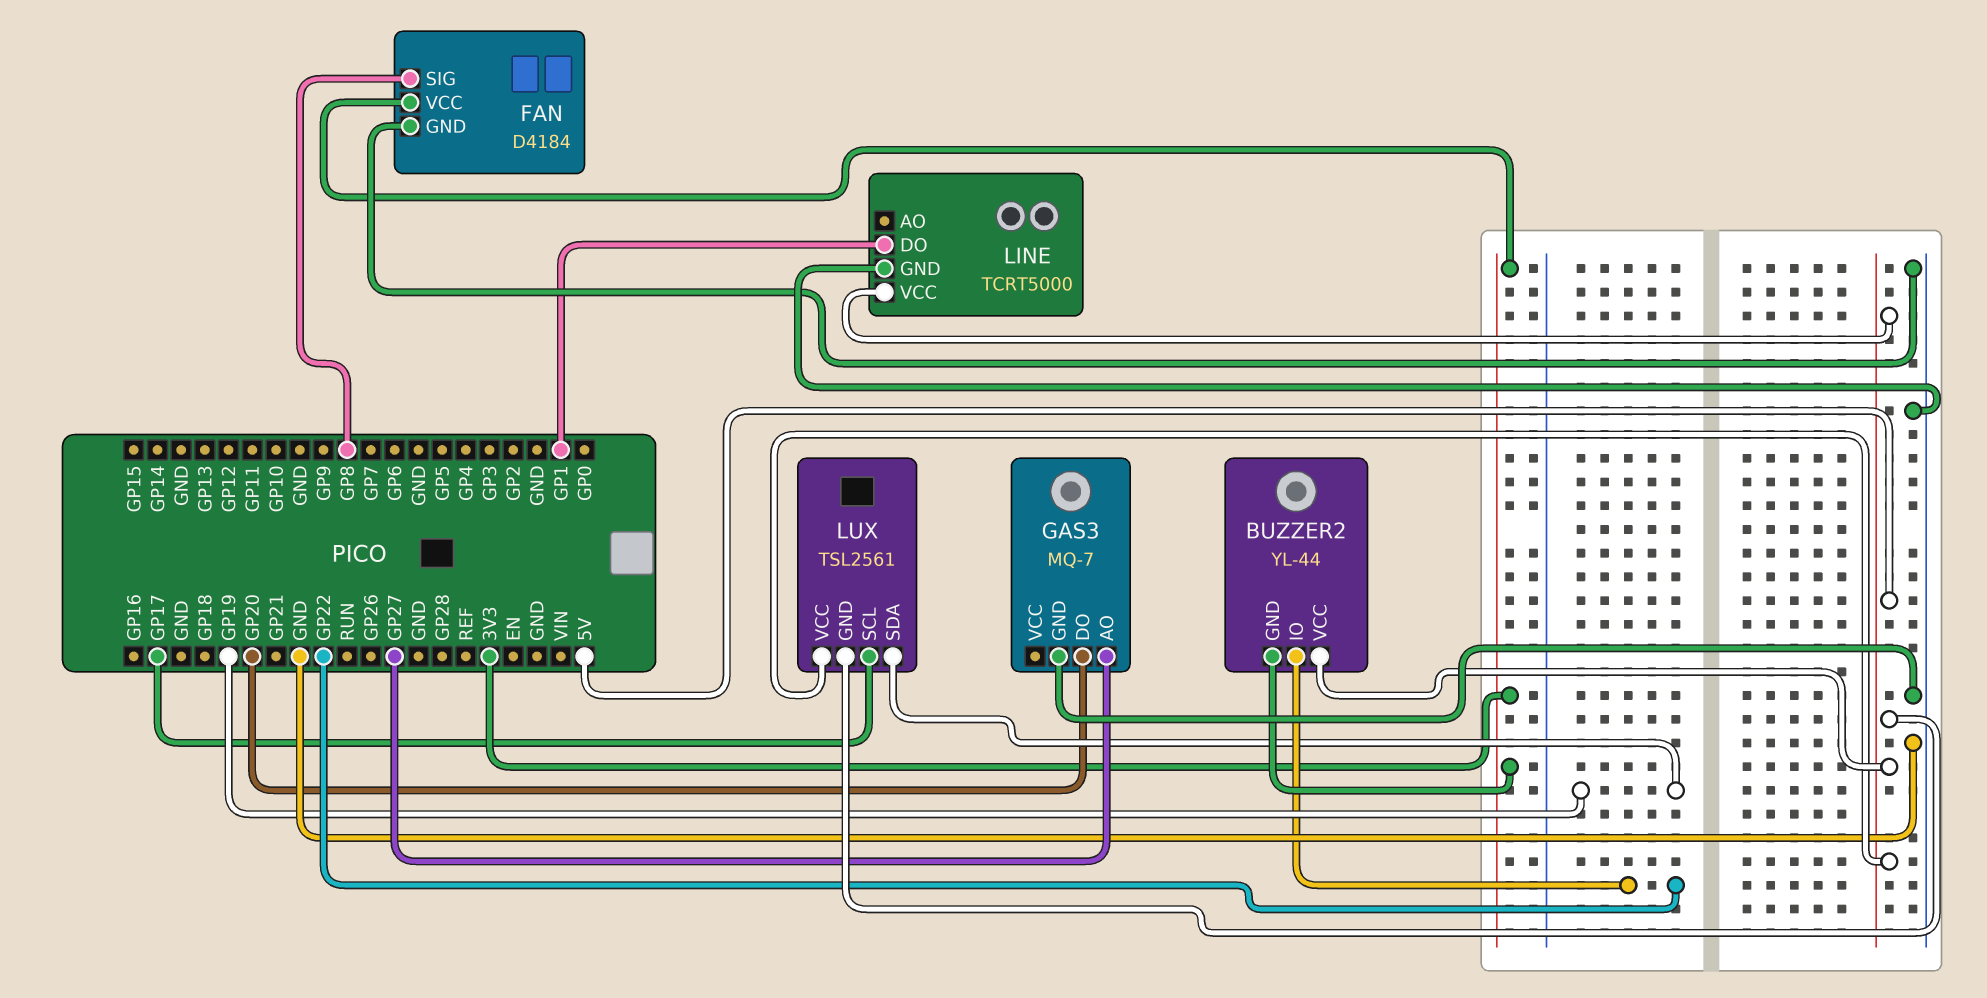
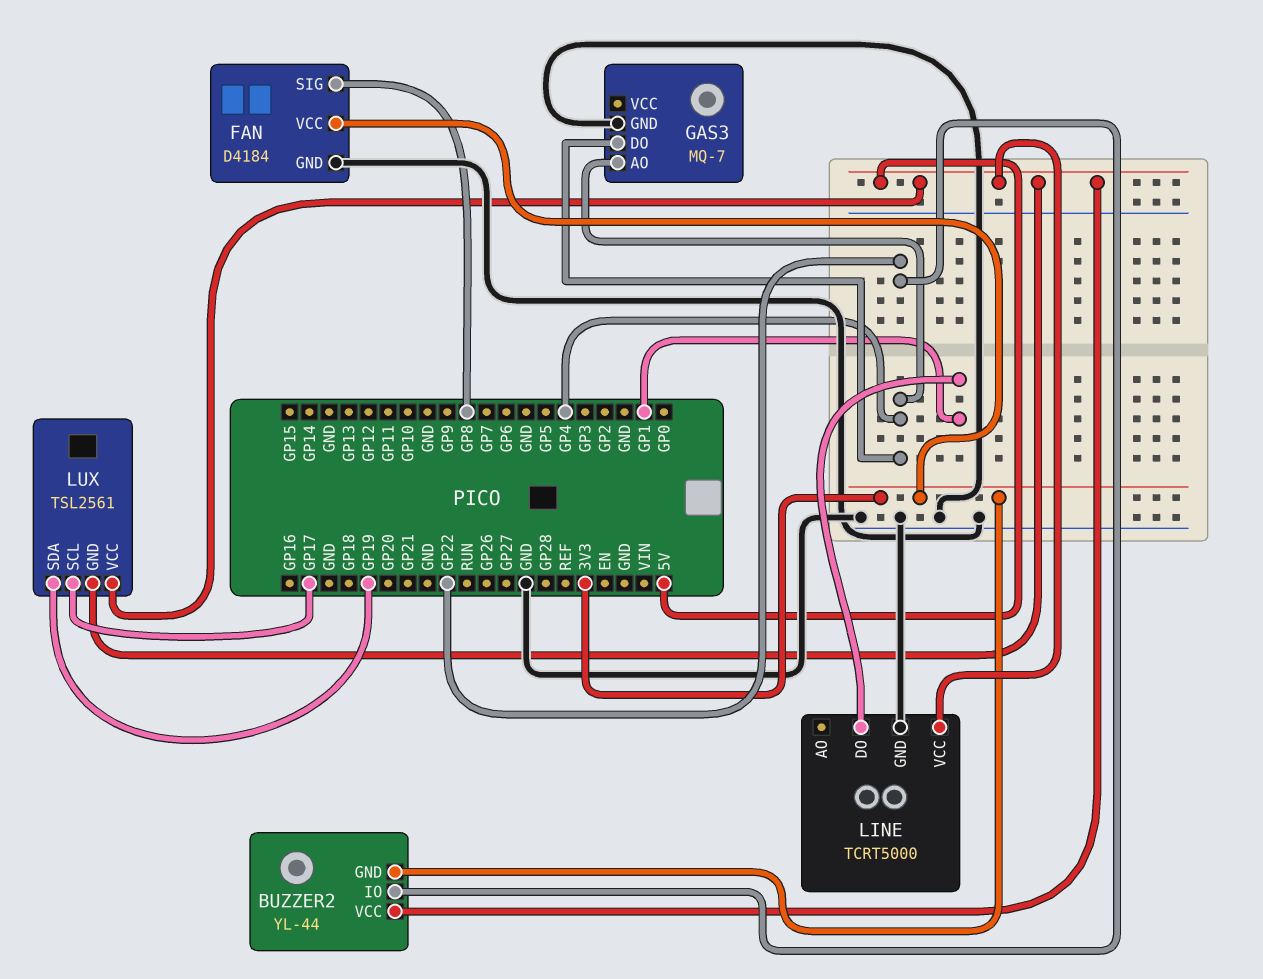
GAS3 pin AO: GP27 -> GP4
GAS3 pin DO: GP20 -> GP4

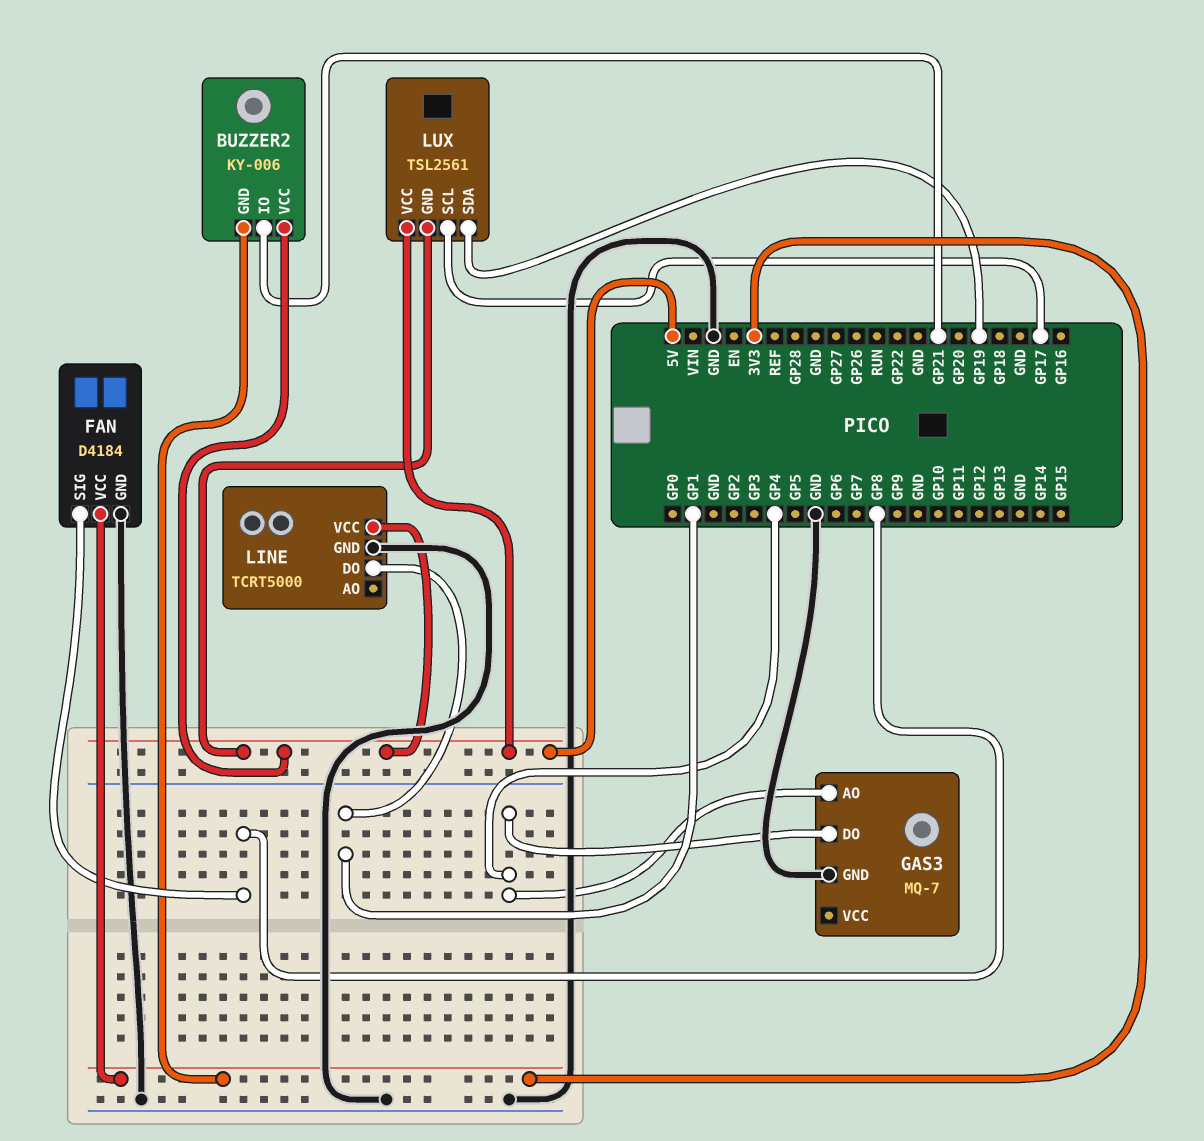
BUZZER2: YL-44 -> KY-006
BUZZER2 pin IO: GP22 -> GP21

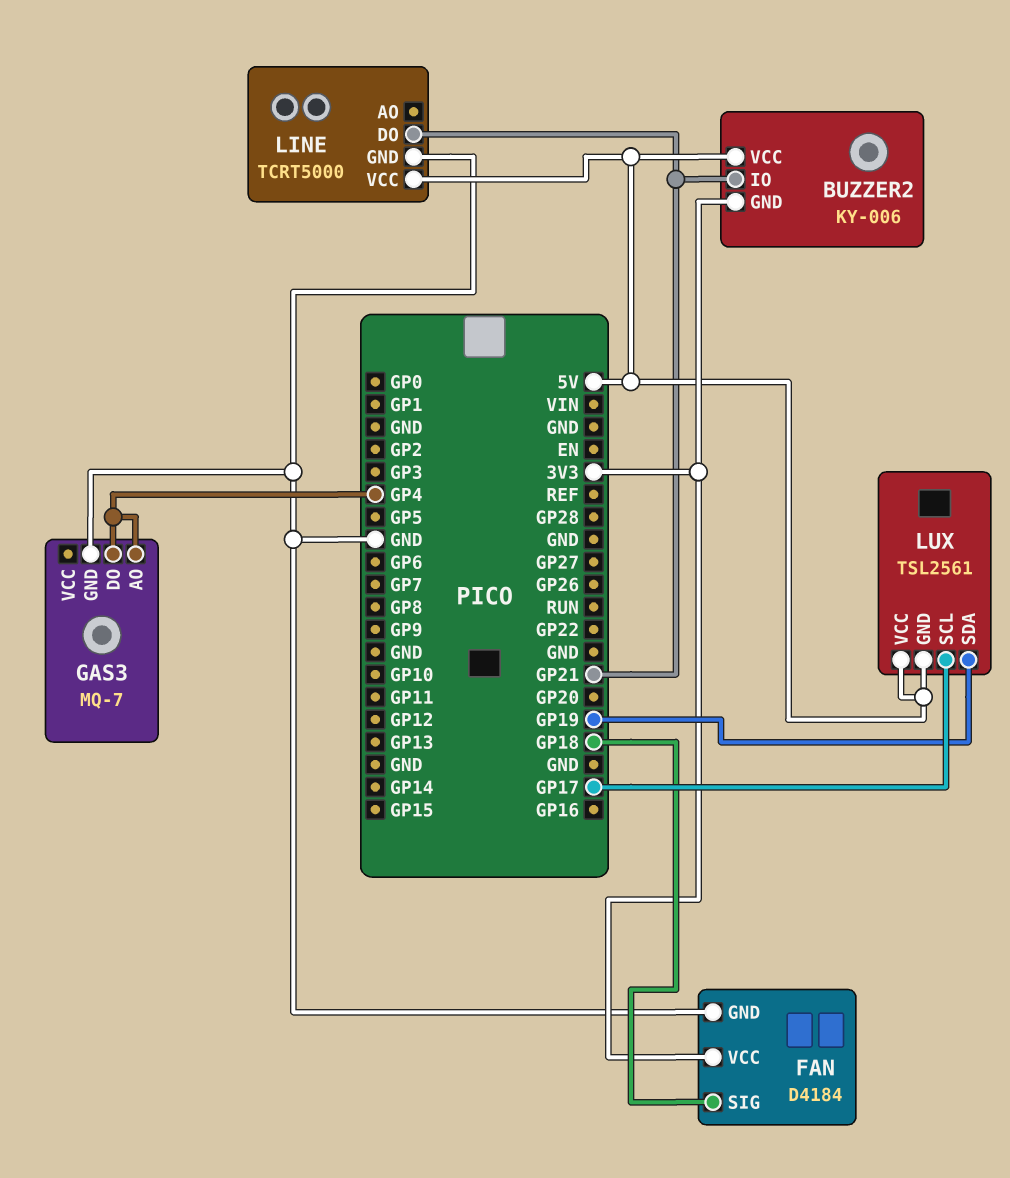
FAN pin SIG: GP8 -> GP18
LINE pin DO: GP1 -> GP21

